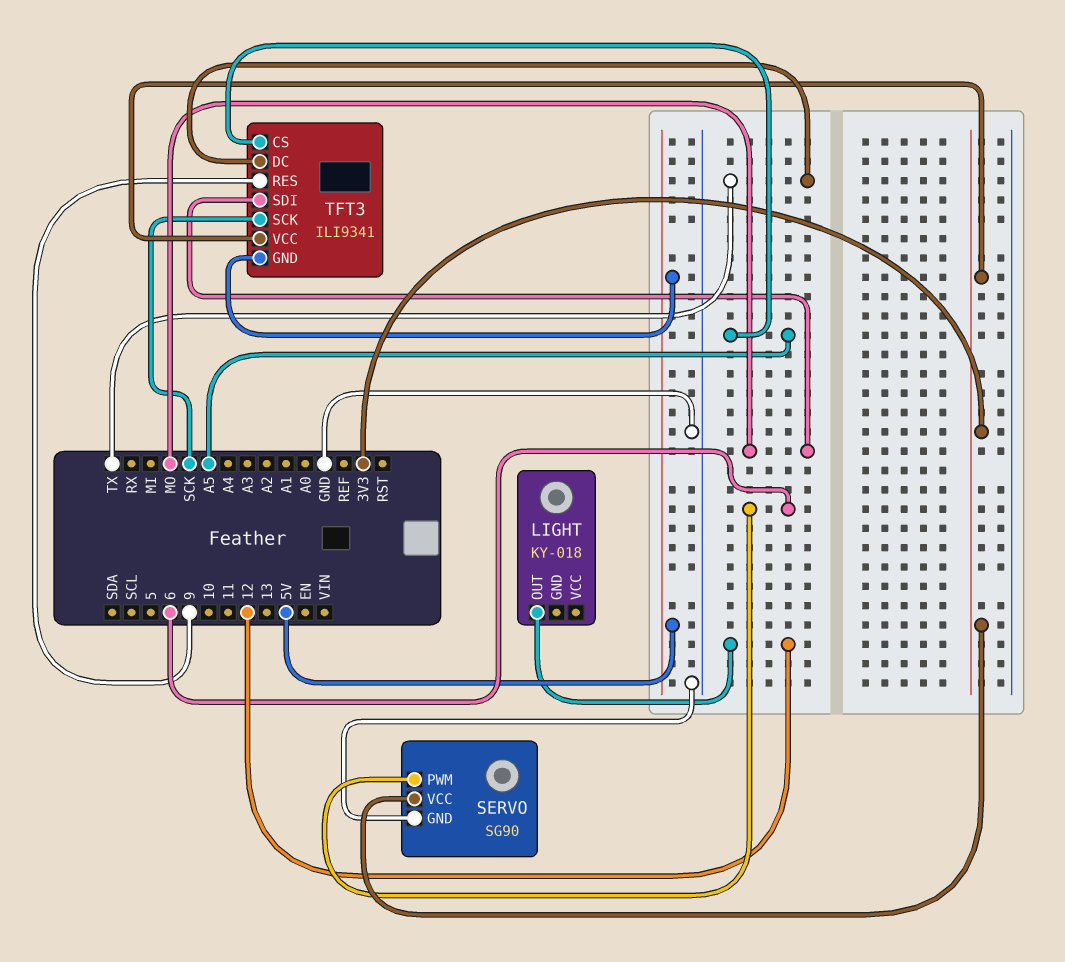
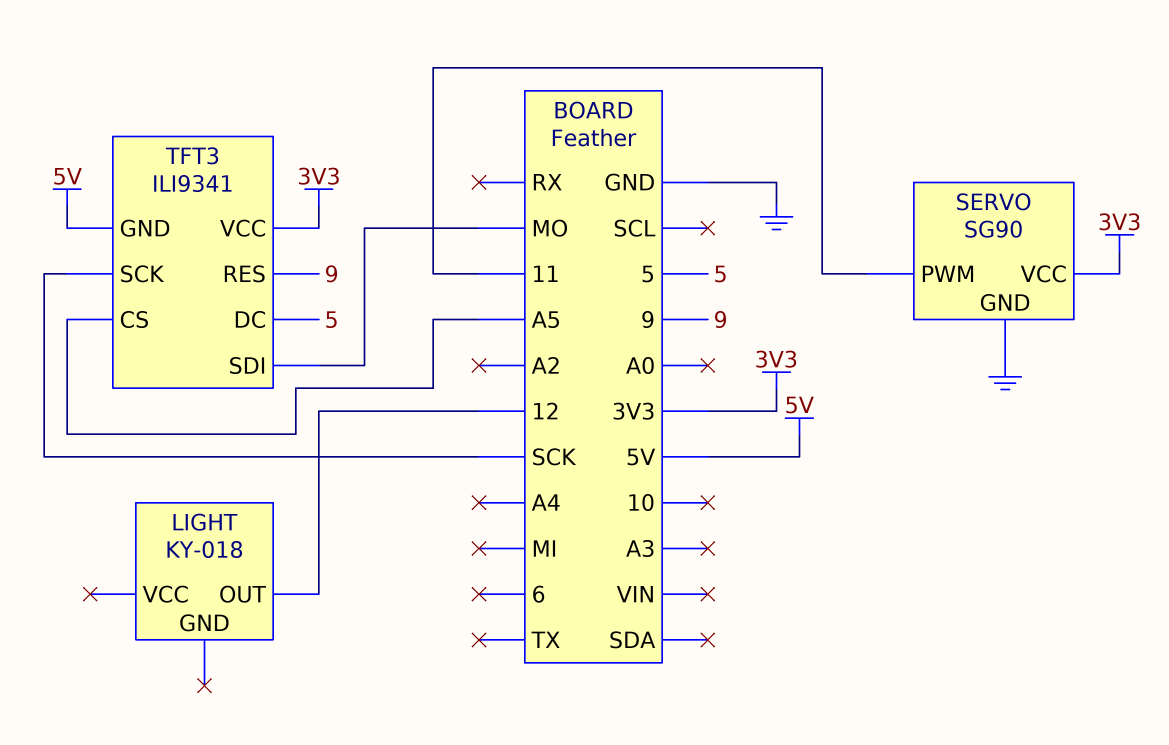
SERVO pin PWM: 6 -> 11
TFT3 pin DC: TX -> 5

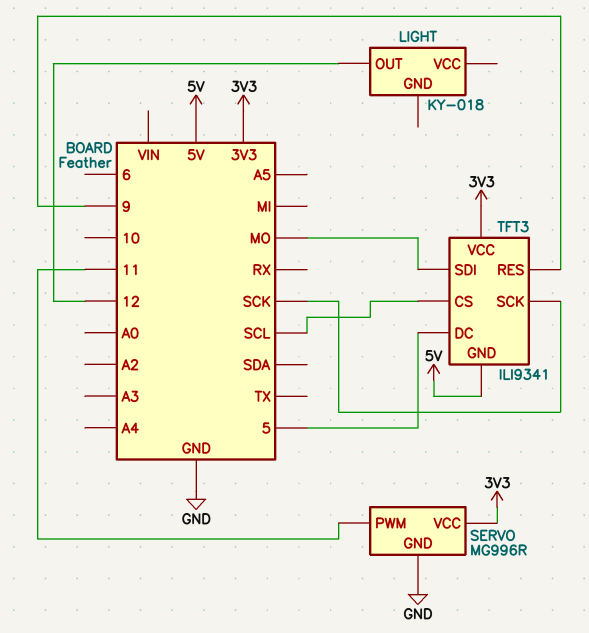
SERVO: SG90 -> MG996R
TFT3 pin CS: A5 -> SCL

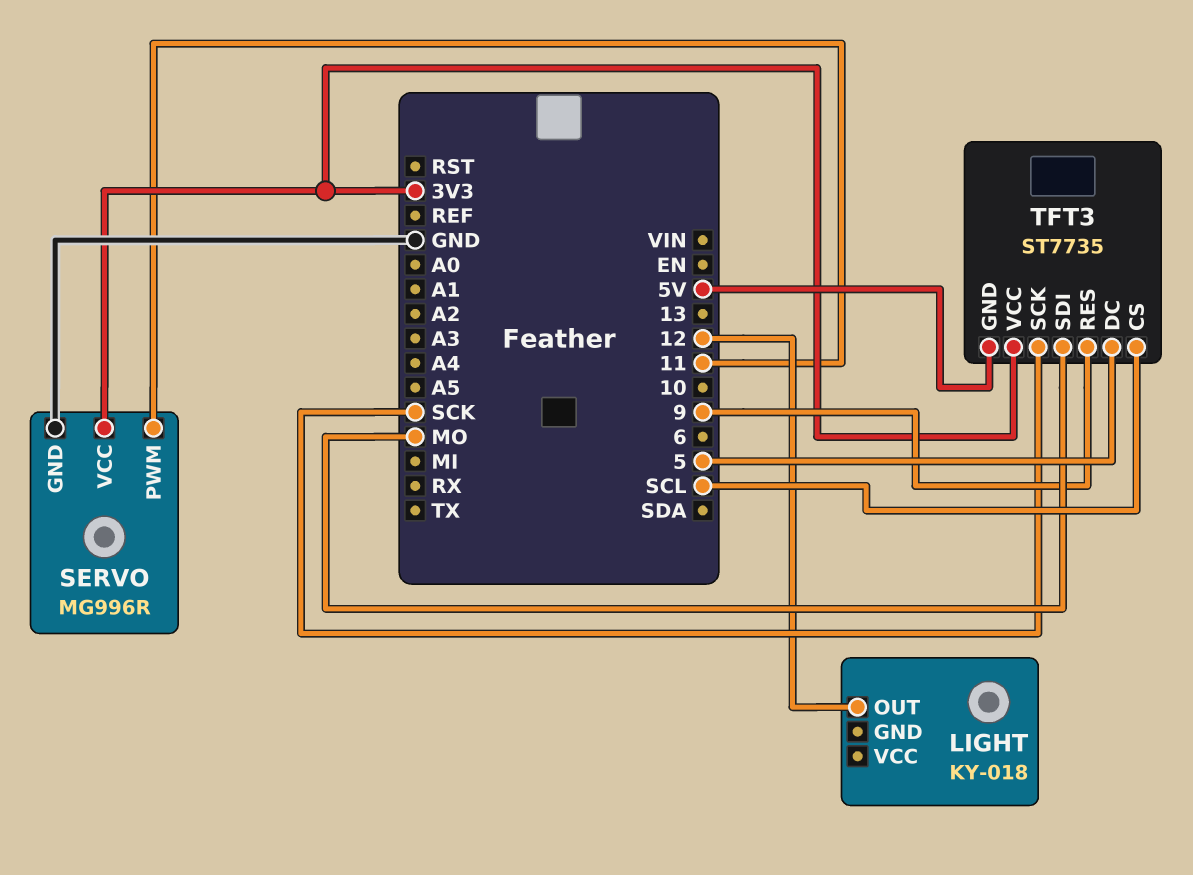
TFT3: ILI9341 -> ST7735

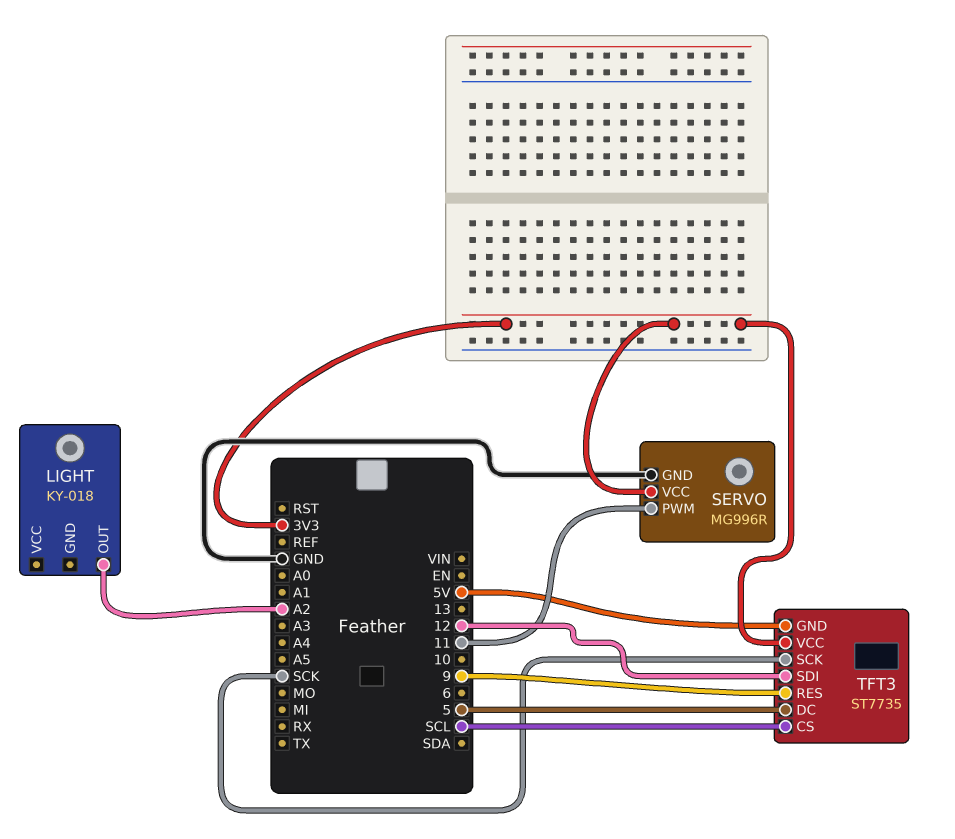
LIGHT pin OUT: 12 -> A2
TFT3 pin SDI: MO -> 12

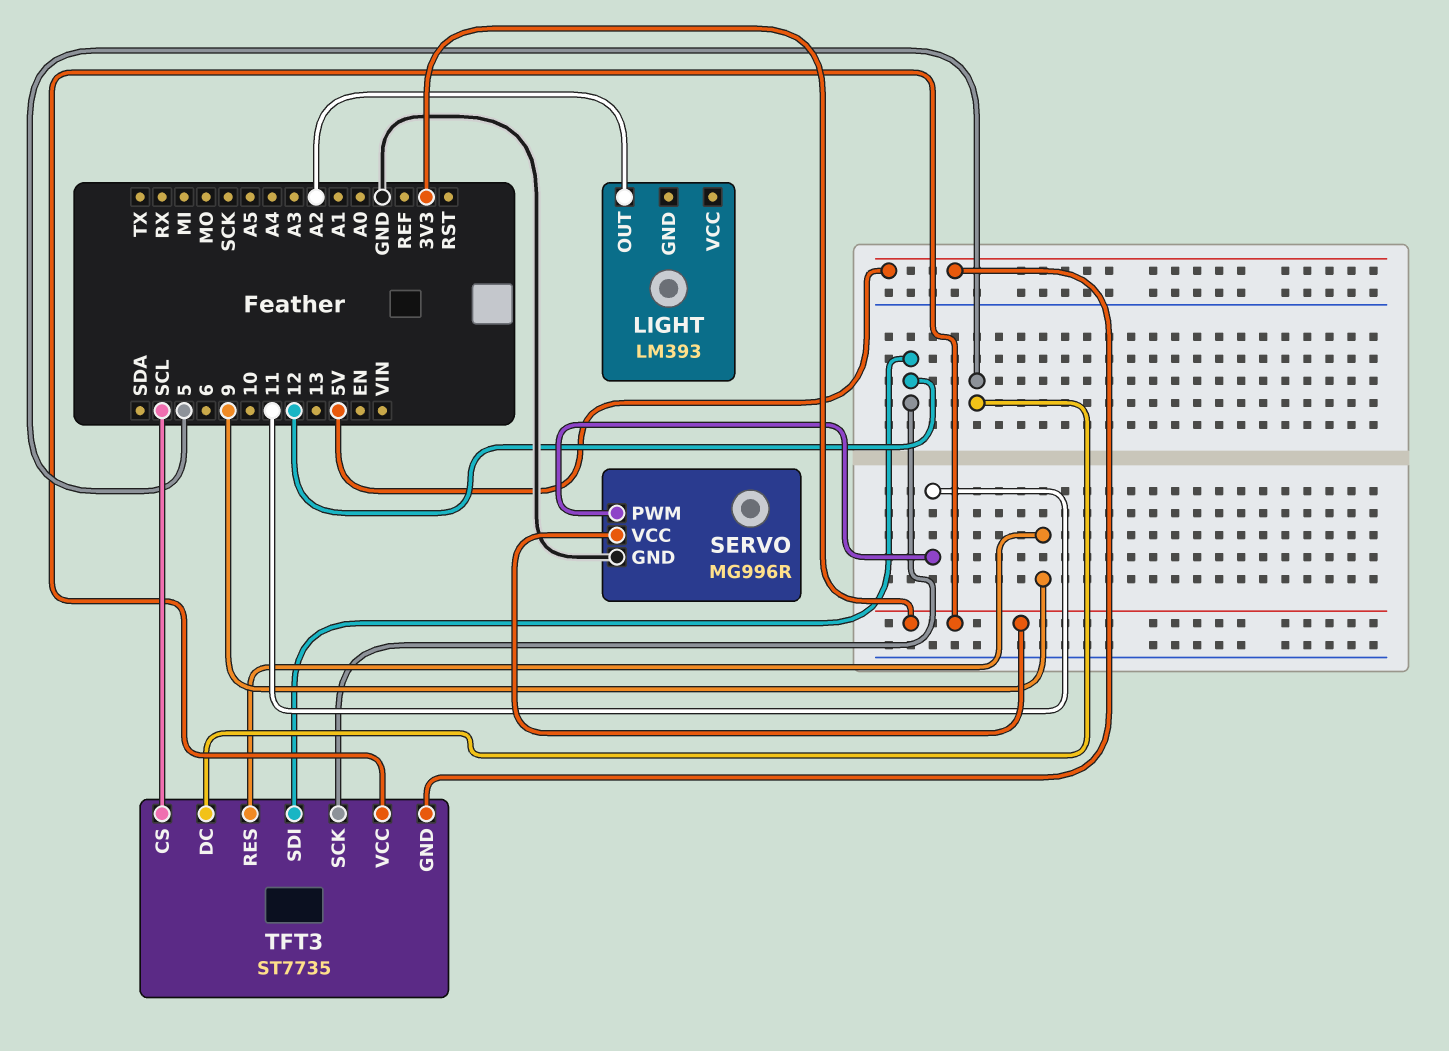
LIGHT: KY-018 -> LM393
TFT3 pin SCK: SCK -> 12

